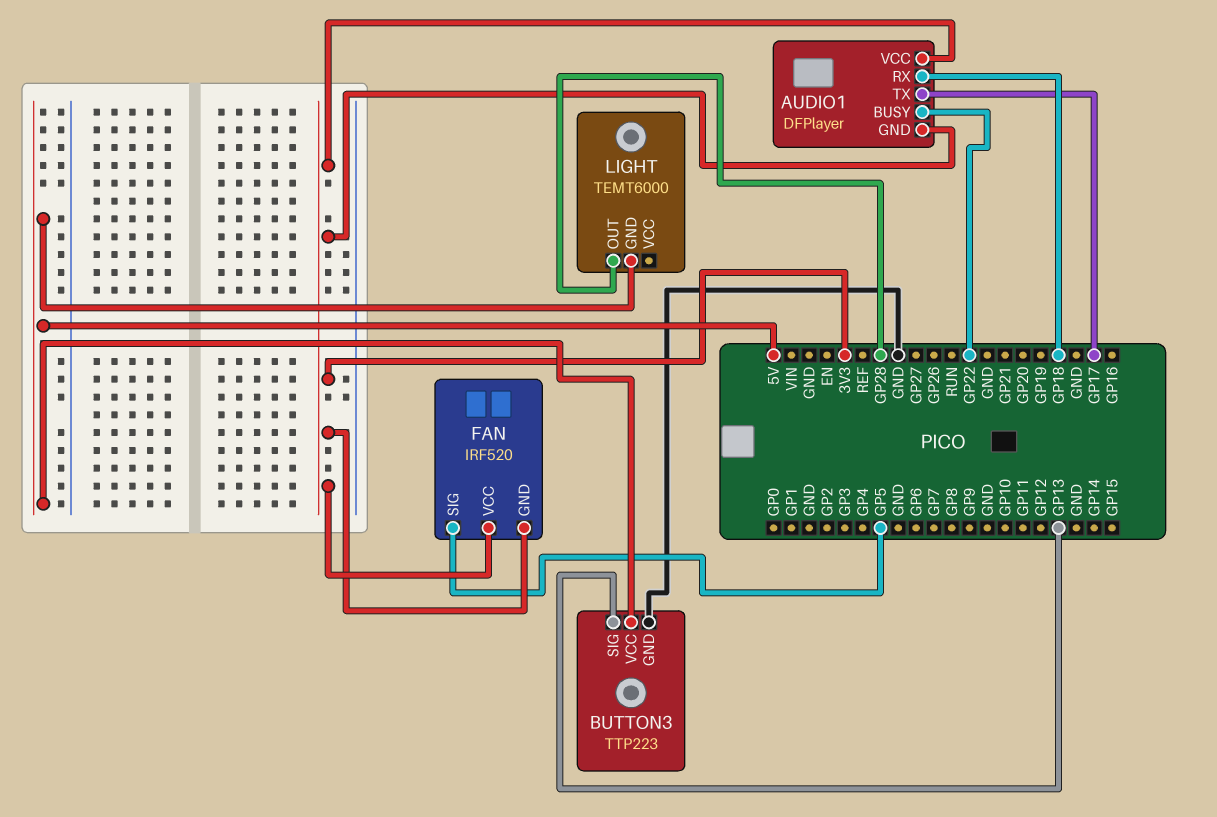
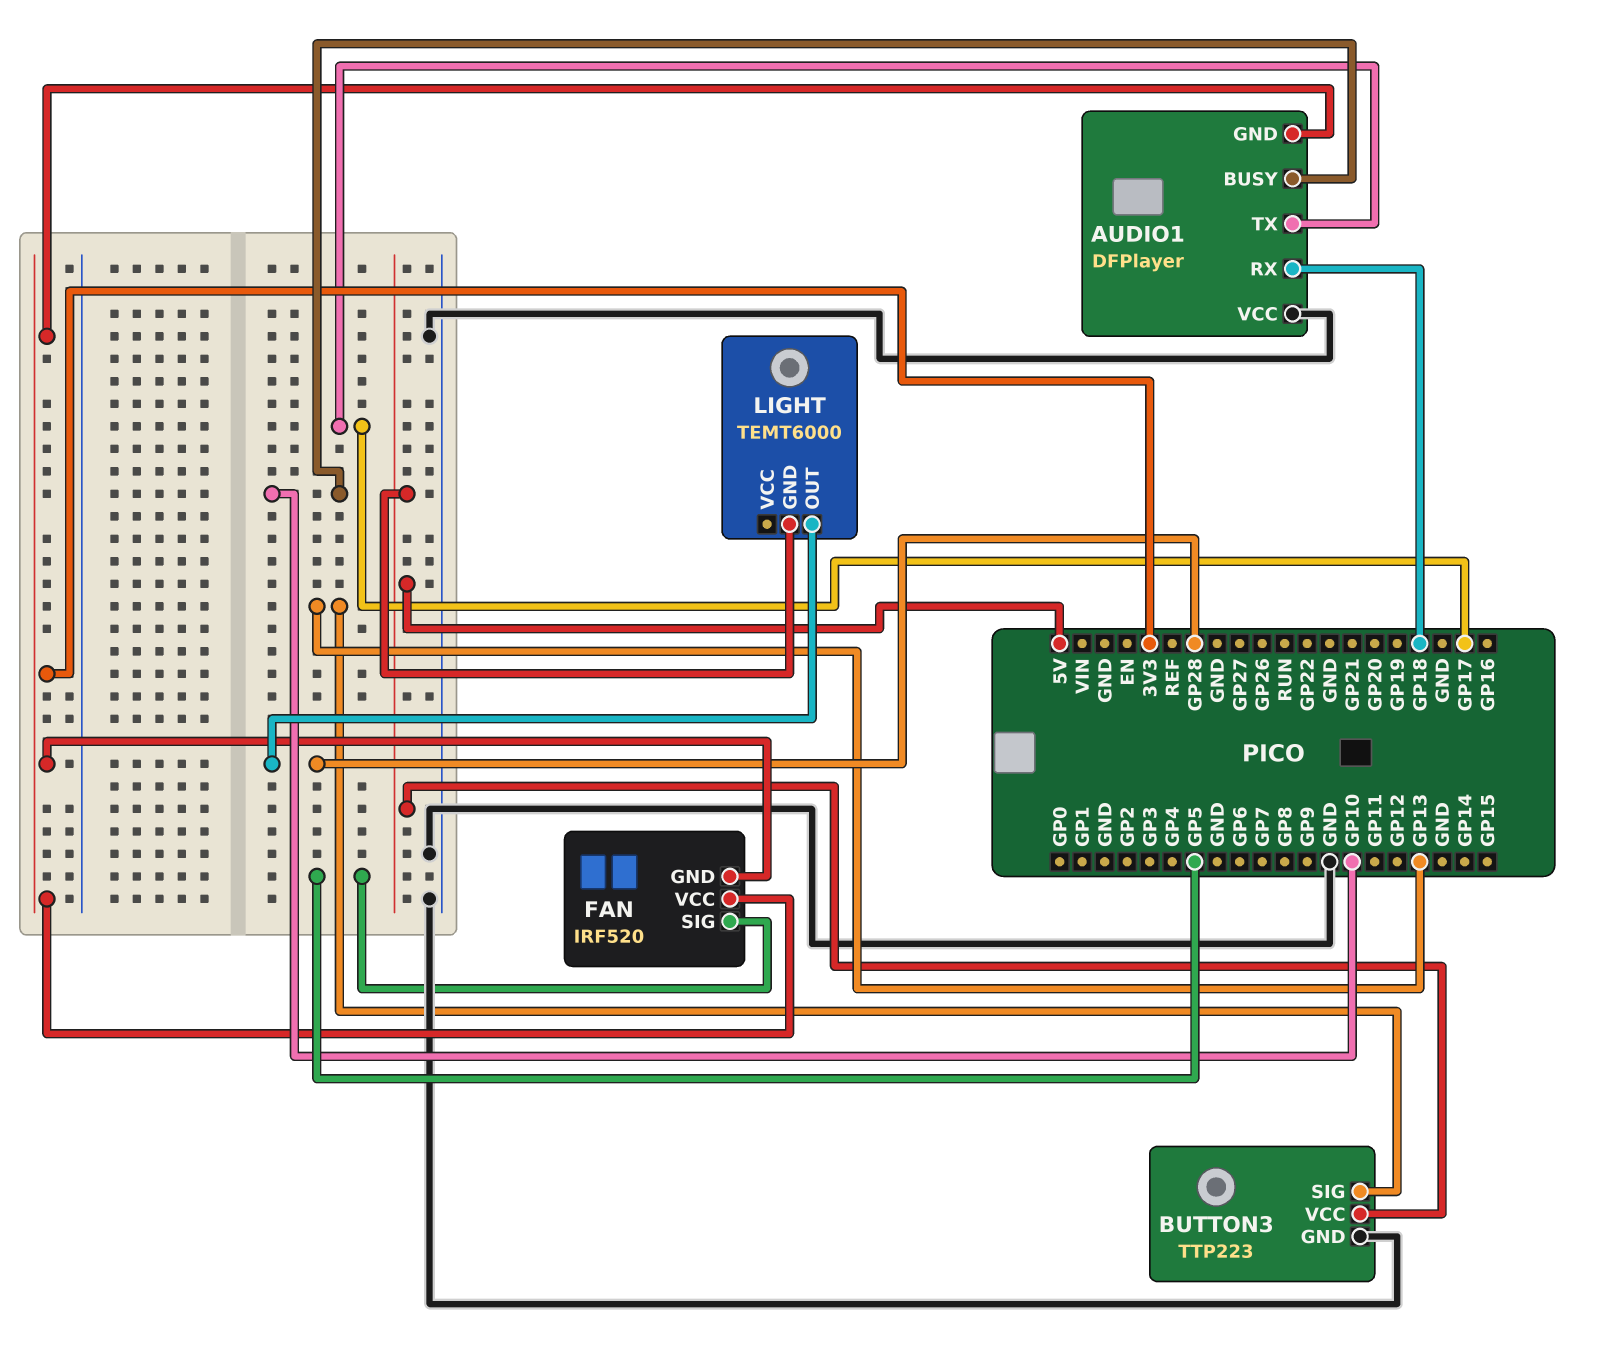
AUDIO1 pin BUSY: GP22 -> GP10
AUDIO1 pin VCC: 3V3 -> GND

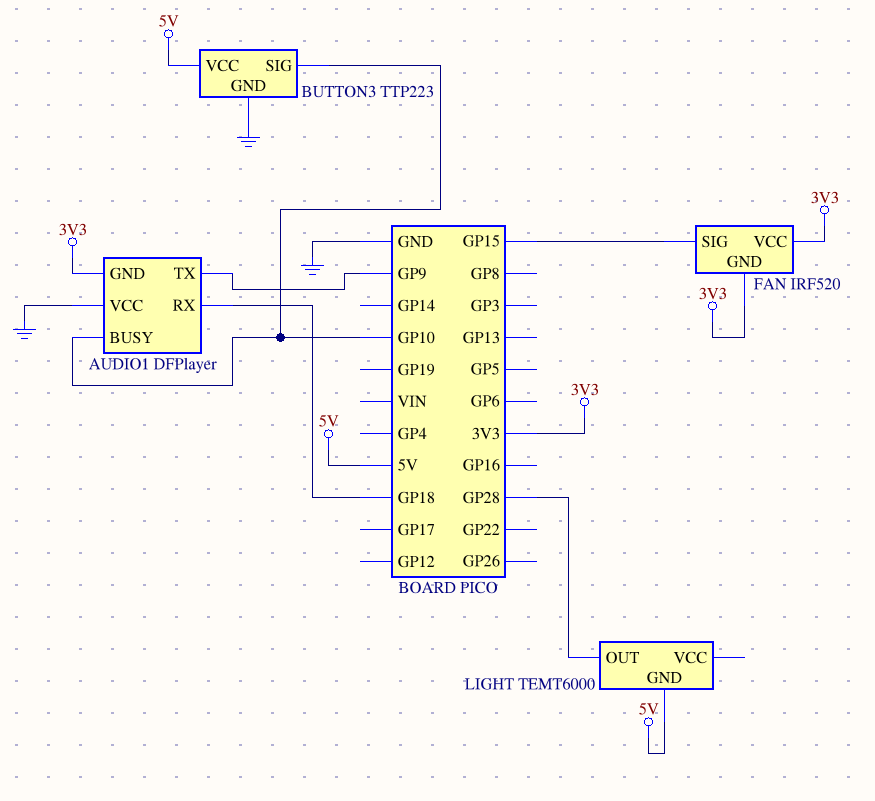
AUDIO1 pin TX: GP17 -> GP9
BUTTON3 pin SIG: GP13 -> GP10
FAN pin SIG: GP5 -> GP15

